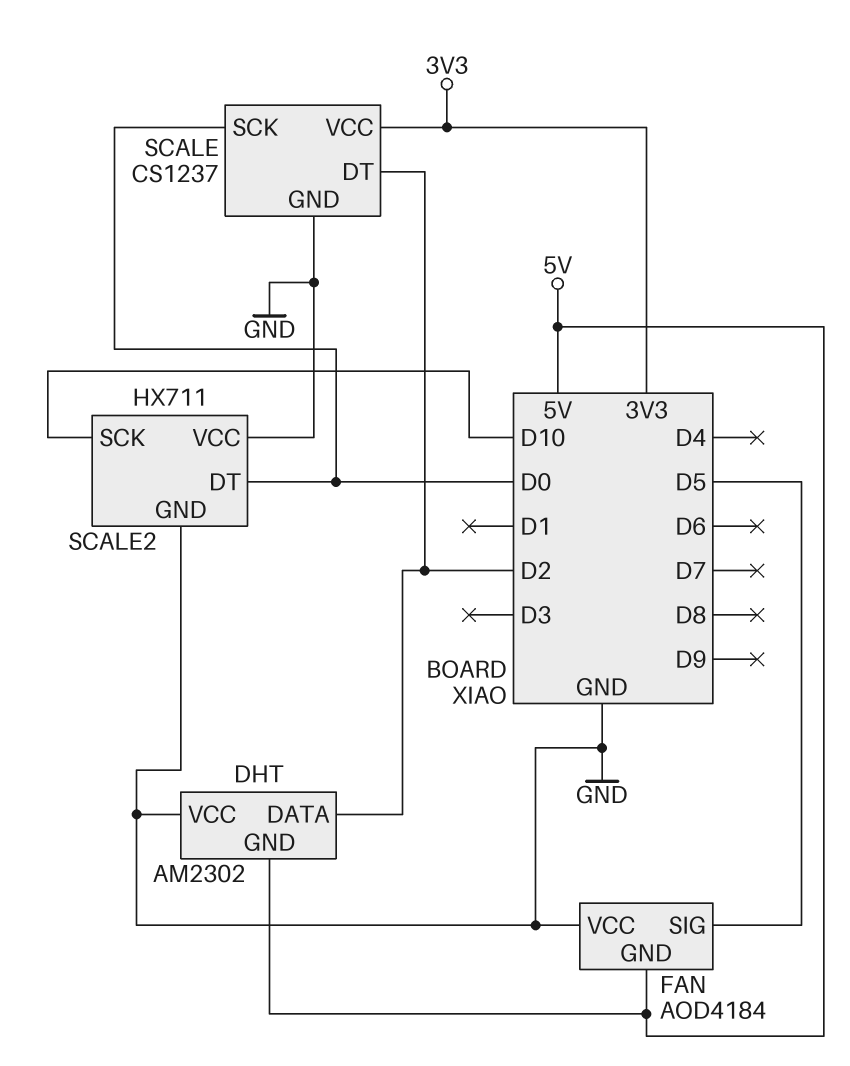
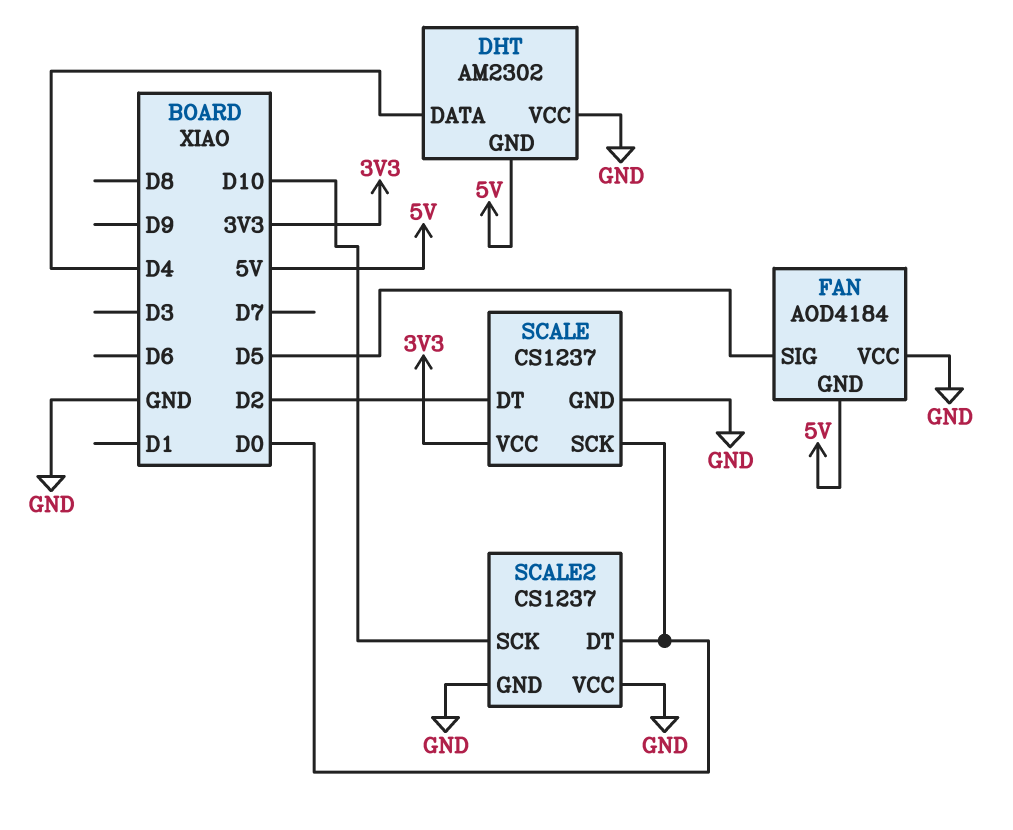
DHT pin DATA: D2 -> D4
SCALE2: HX711 -> CS1237

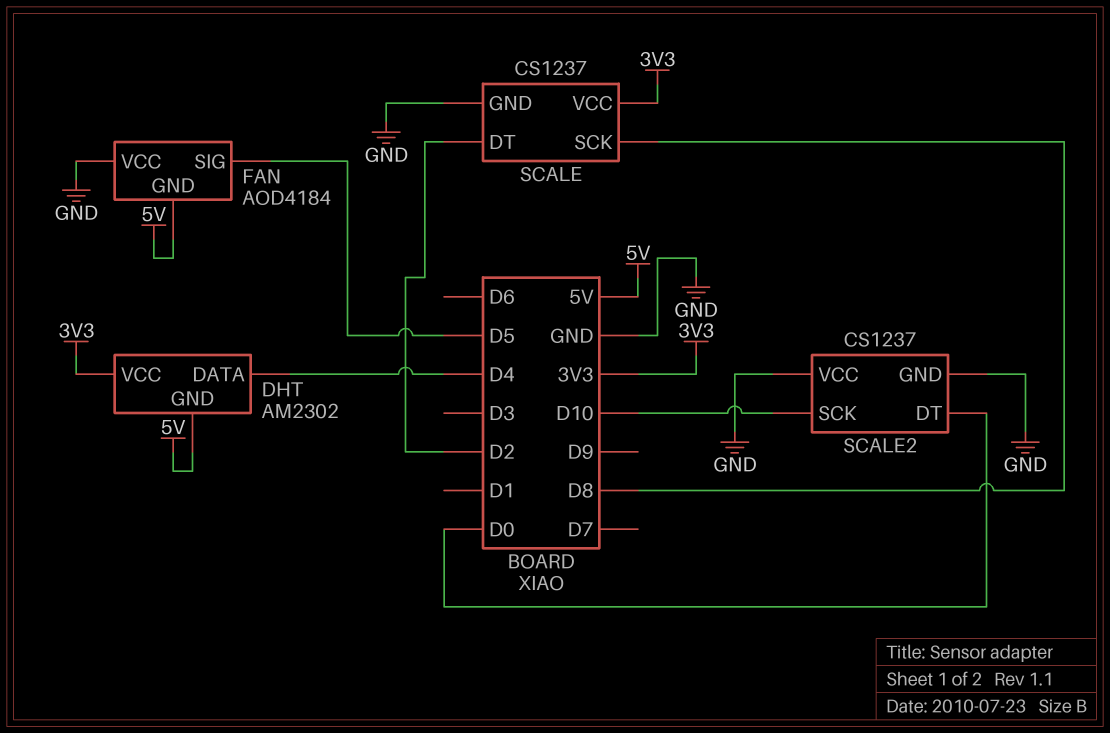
DHT pin VCC: GND -> 3V3
SCALE pin SCK: D0 -> D8

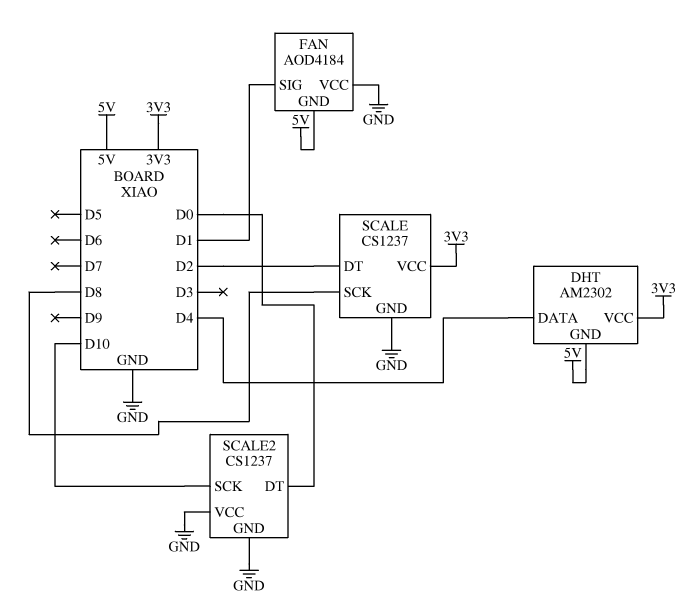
FAN pin SIG: D5 -> D1

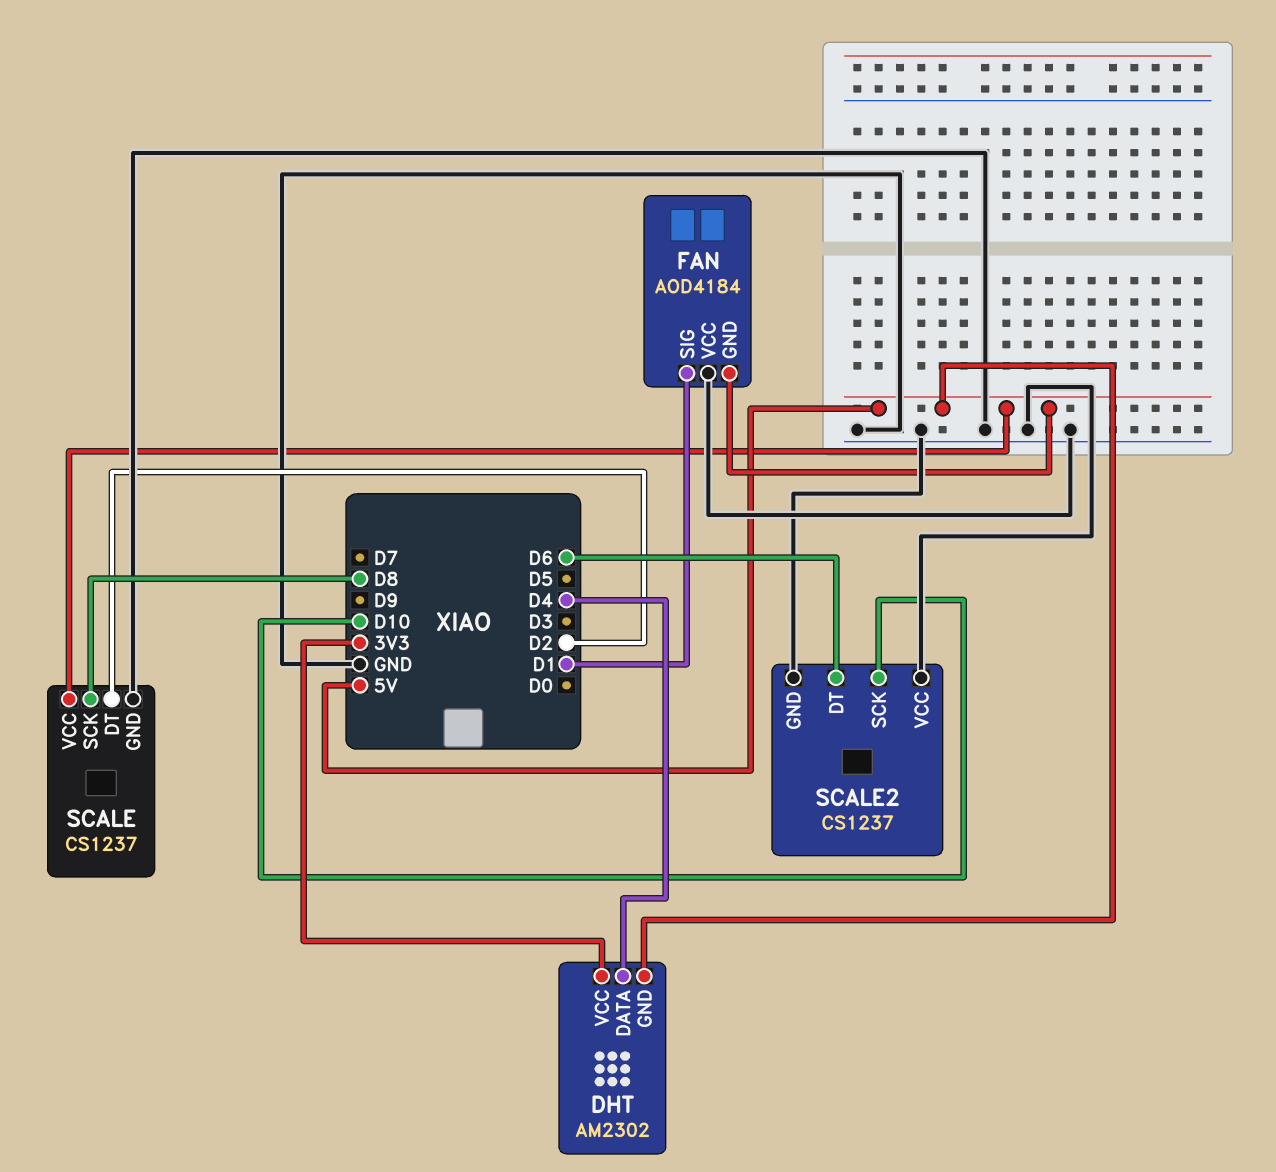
SCALE pin VCC: 3V3 -> 5V
SCALE2 pin DT: D0 -> D6

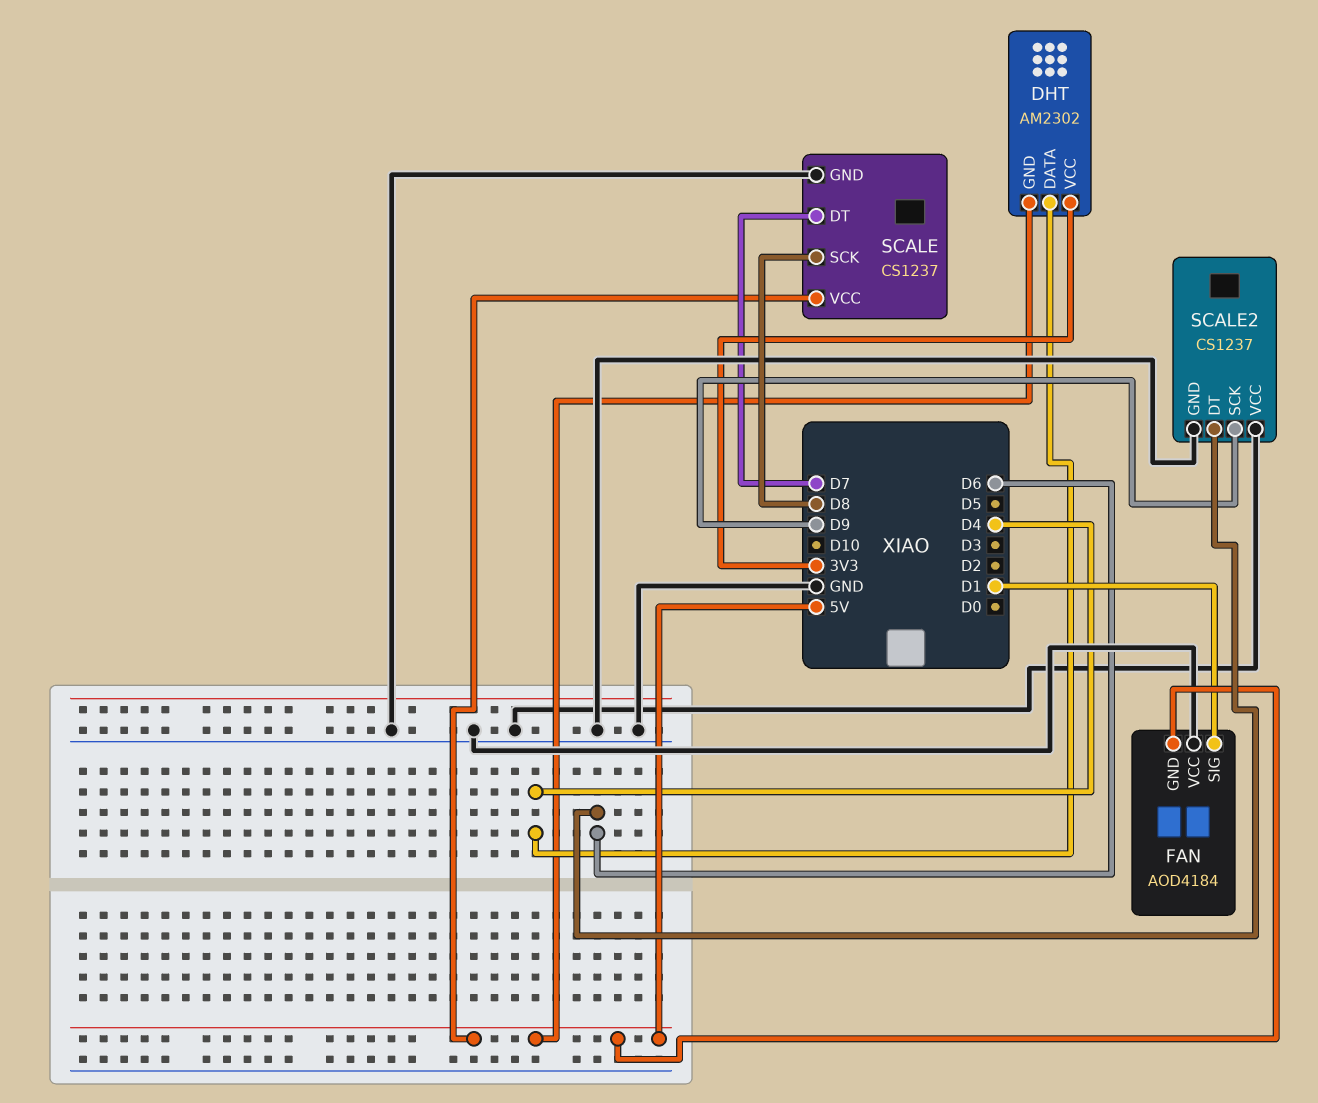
SCALE pin DT: D2 -> D7
SCALE2 pin SCK: D10 -> D9

